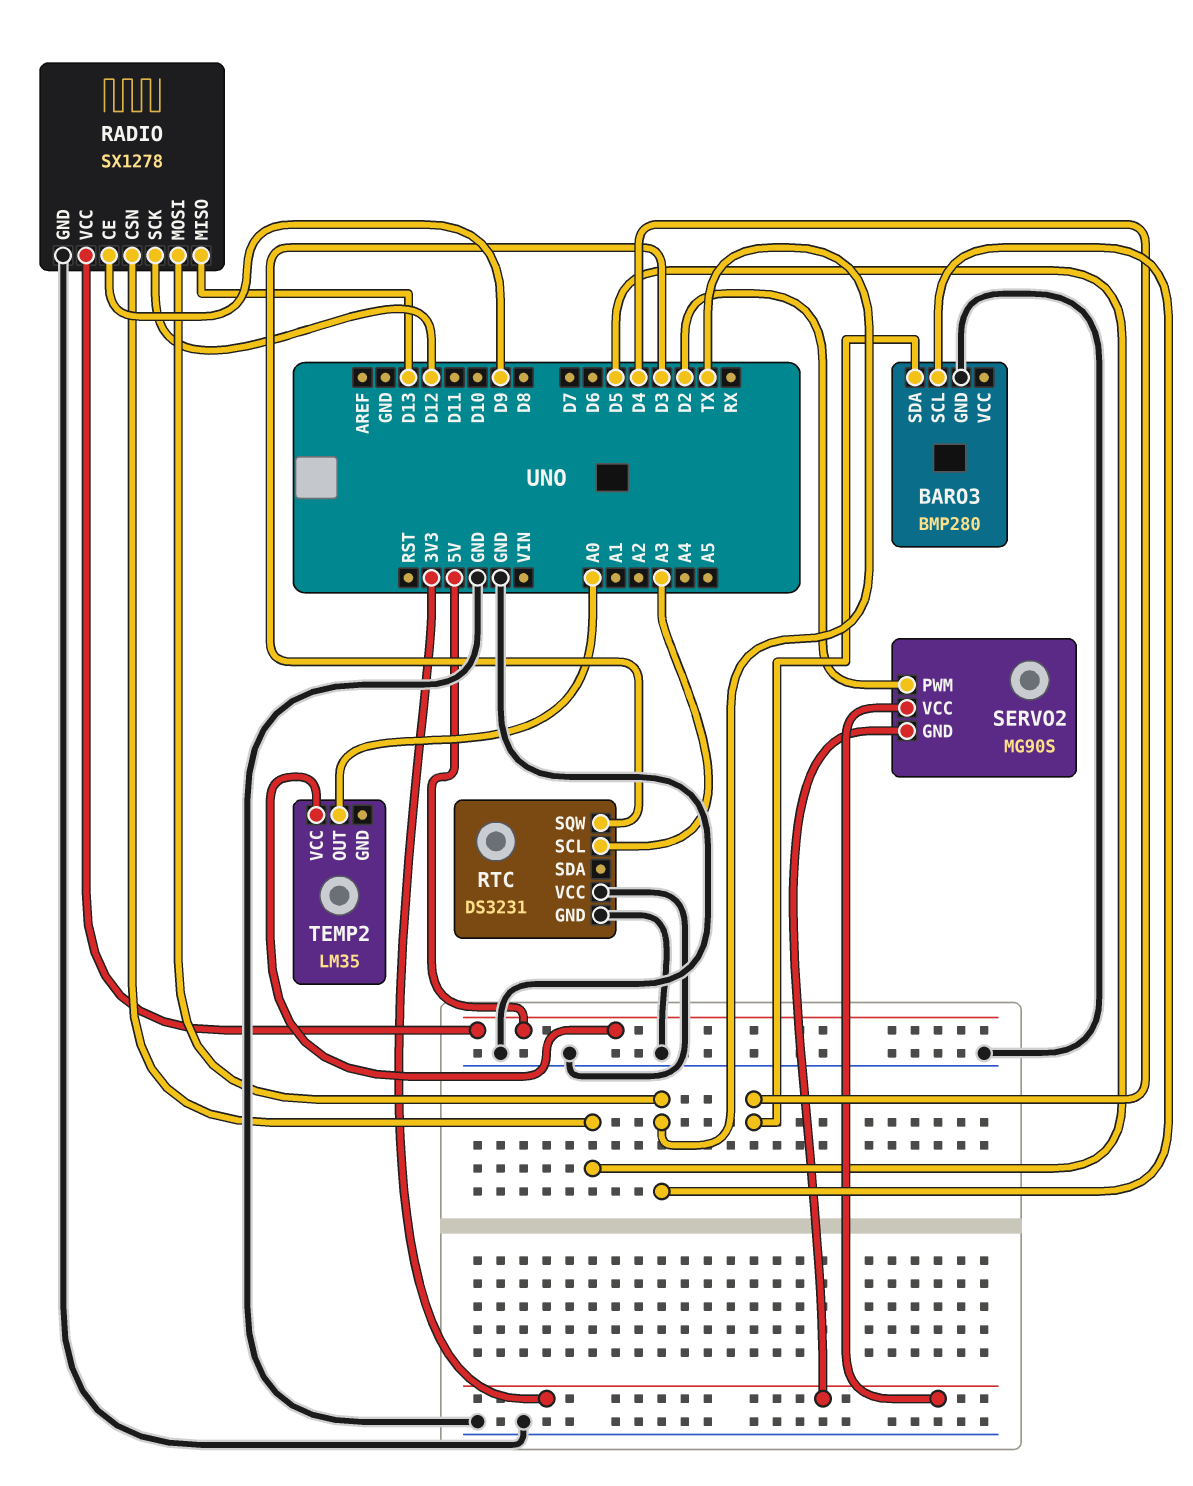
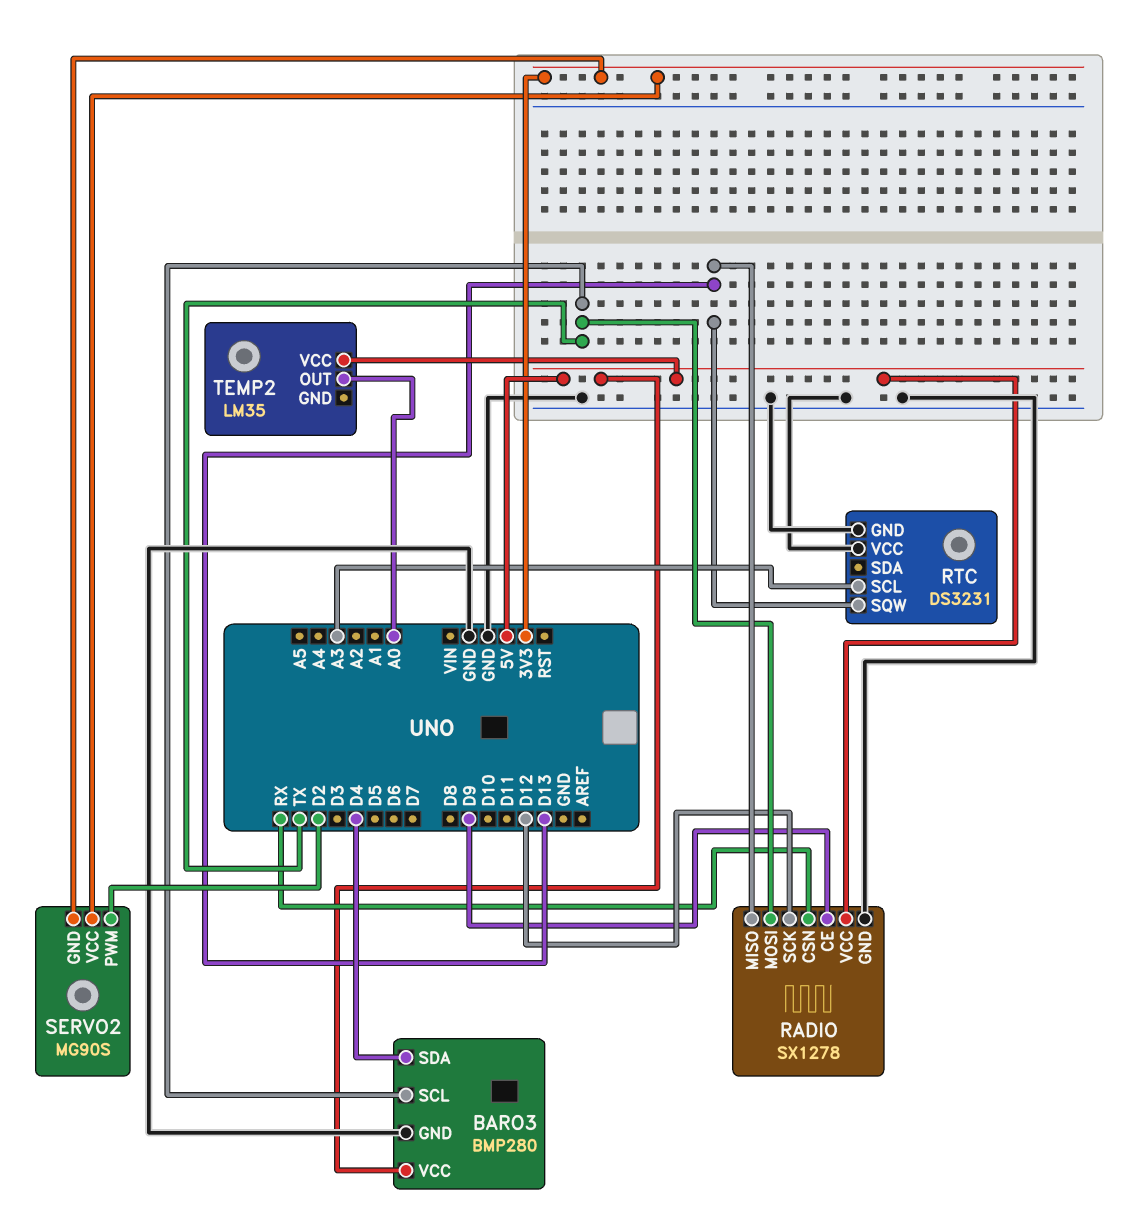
BARO3 pin VCC: none -> 5V
RADIO pin CSN: D5 -> RX
RTC pin SQW: D3 -> D13

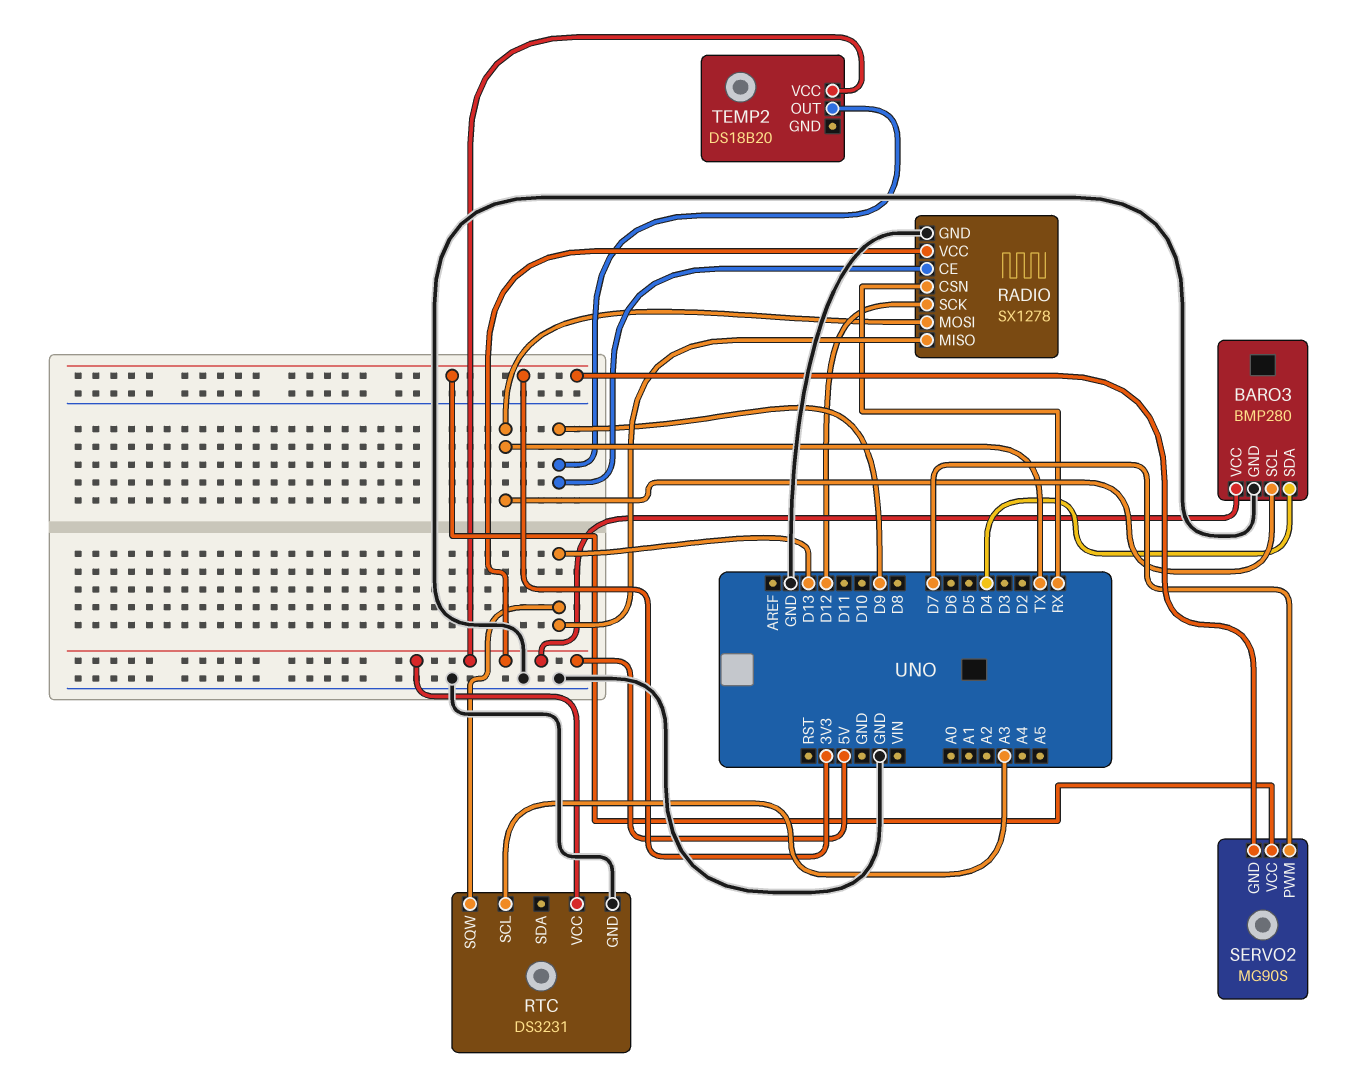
RTC pin VCC: GND -> 5V
SERVO2 pin PWM: D2 -> D7
TEMP2: LM35 -> DS18B20
TEMP2 pin OUT: A0 -> D9

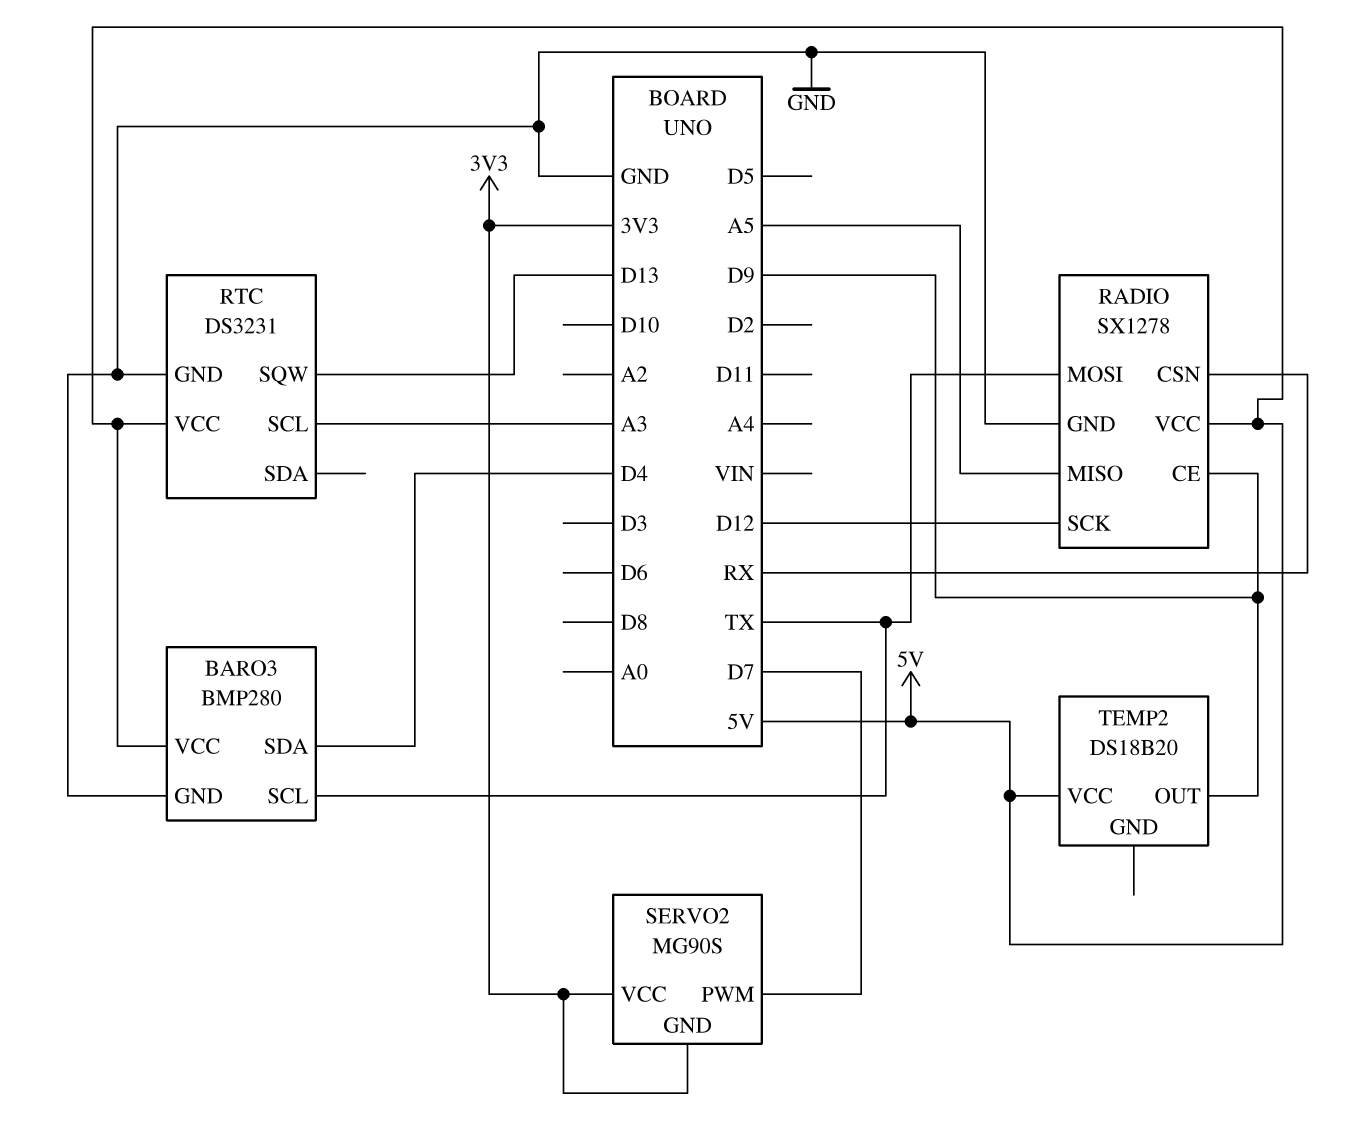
RADIO pin MISO: D13 -> A5

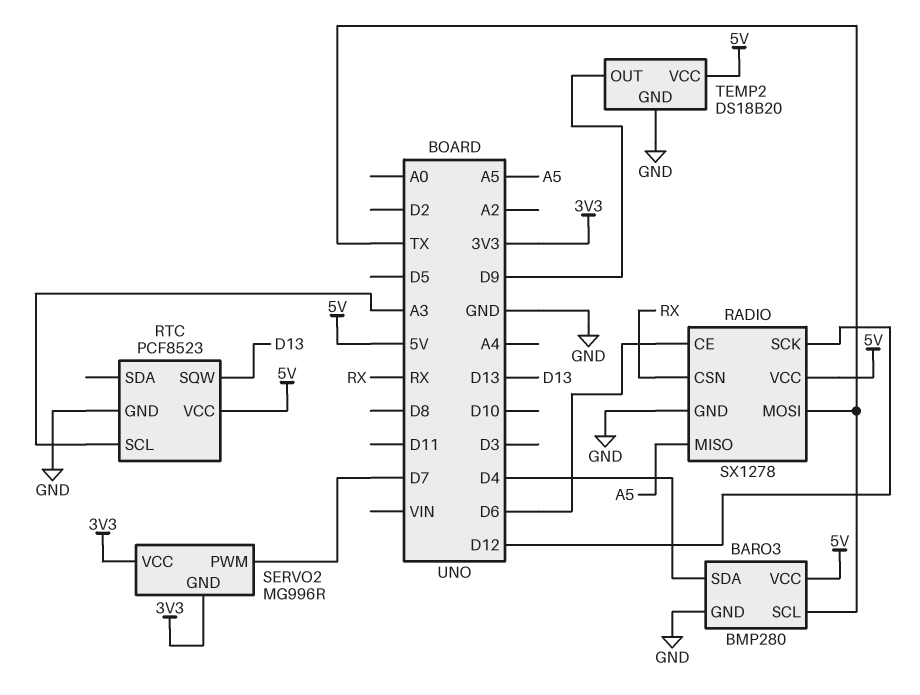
RADIO pin CE: D9 -> D6
RTC: DS3231 -> PCF8523
SERVO2: MG90S -> MG996R
TEMP2 pin GND: none -> GND

